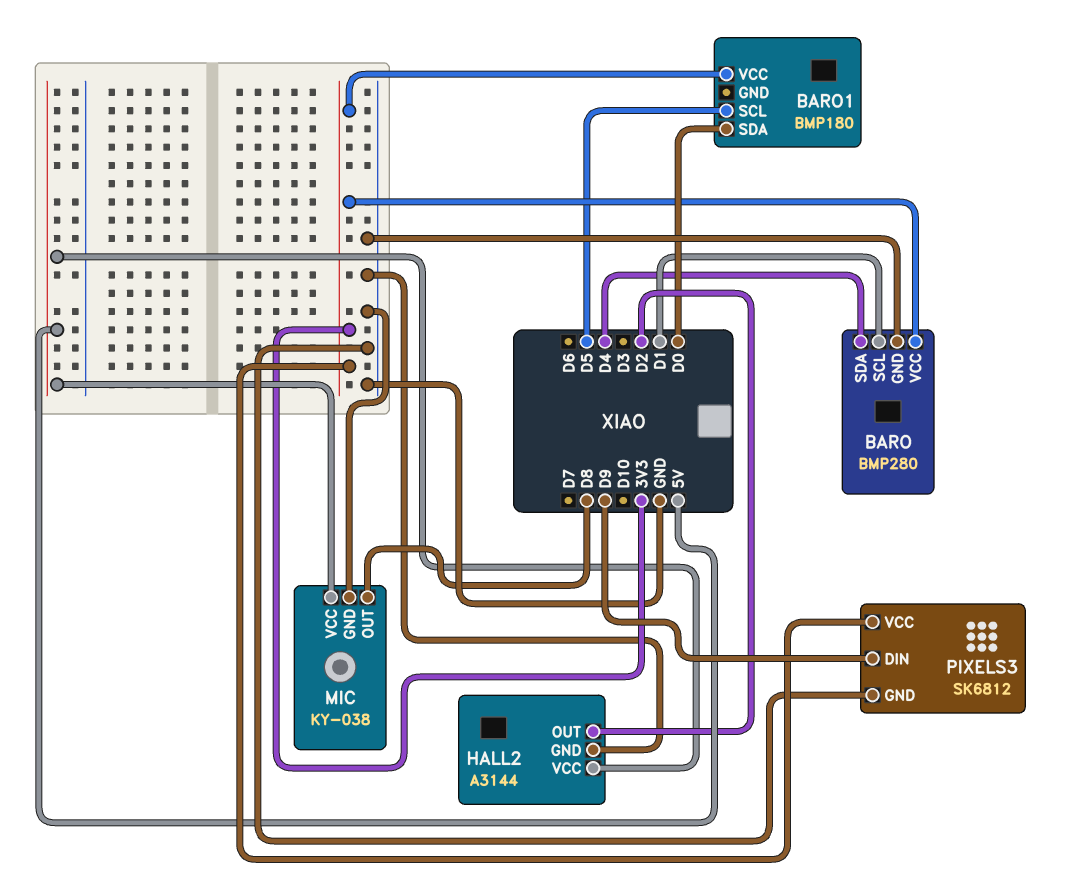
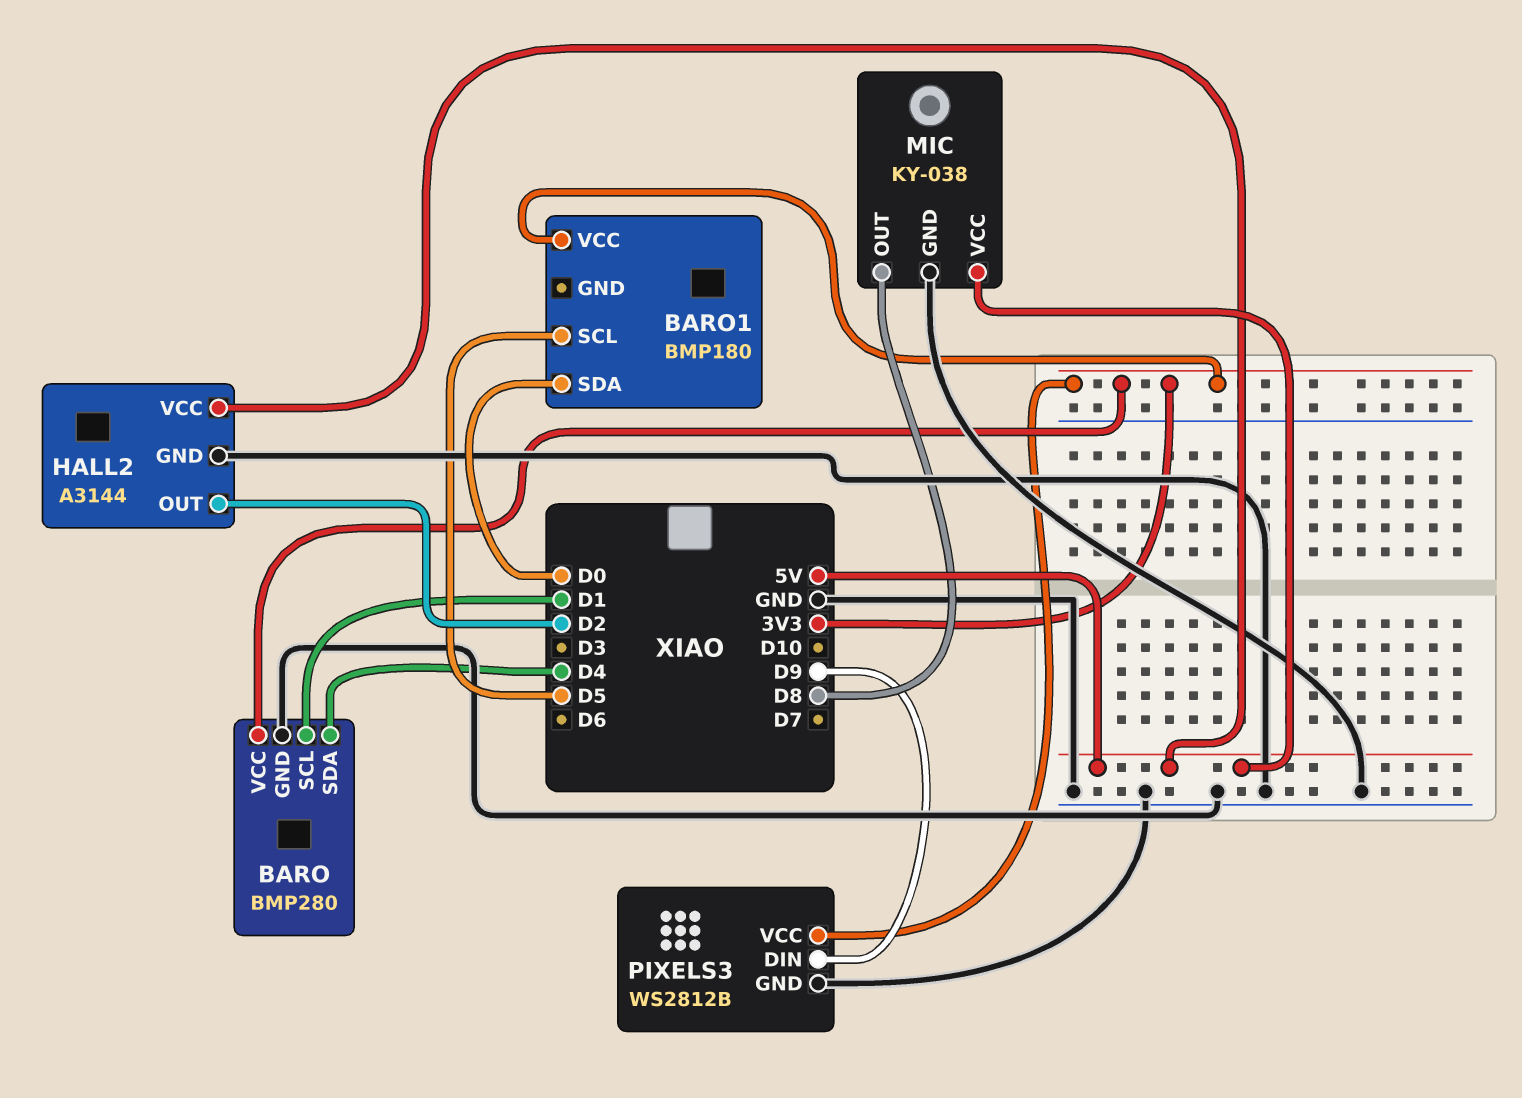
PIXELS3: SK6812 -> WS2812B

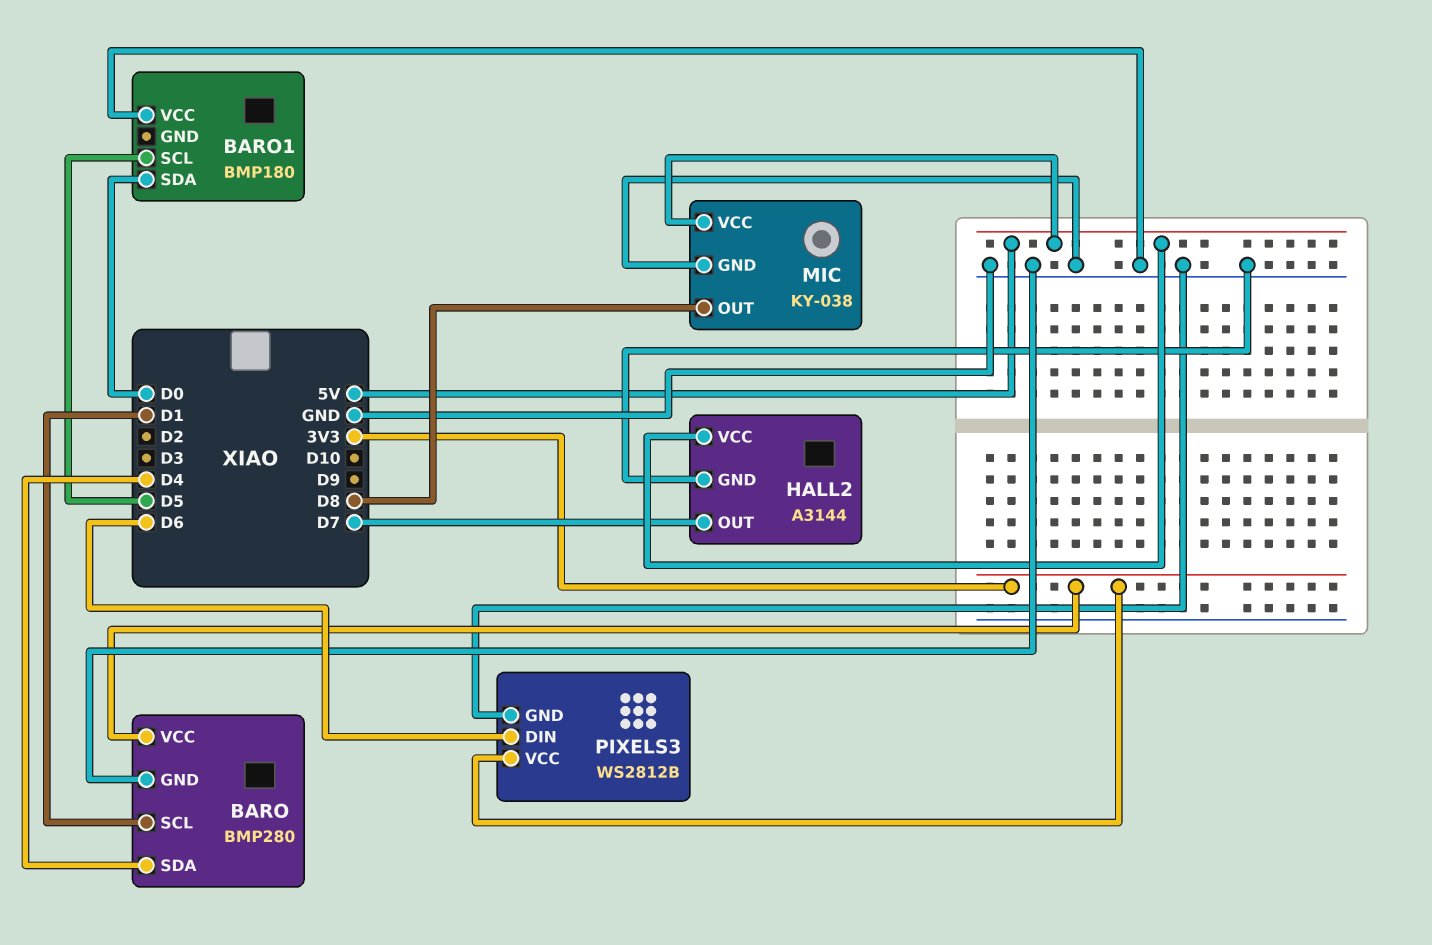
BARO1 pin VCC: 3V3 -> GND
HALL2 pin OUT: D2 -> D7
PIXELS3 pin DIN: D9 -> D6

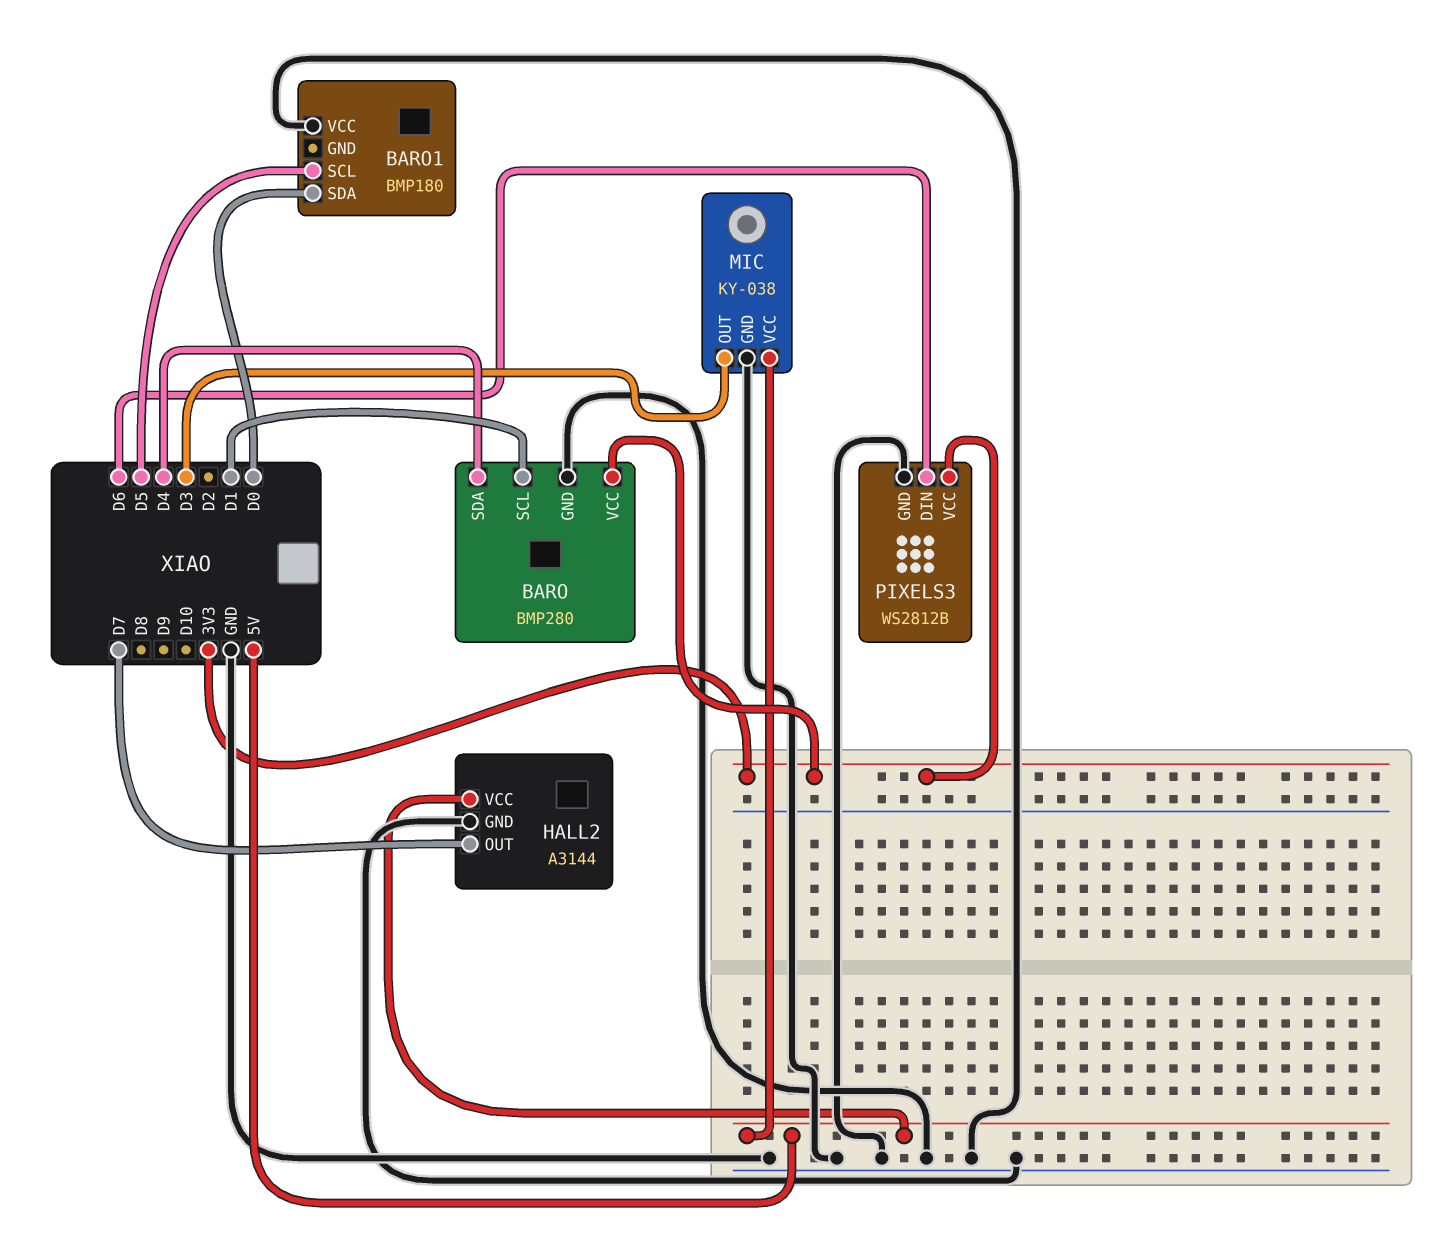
MIC pin OUT: D8 -> D3

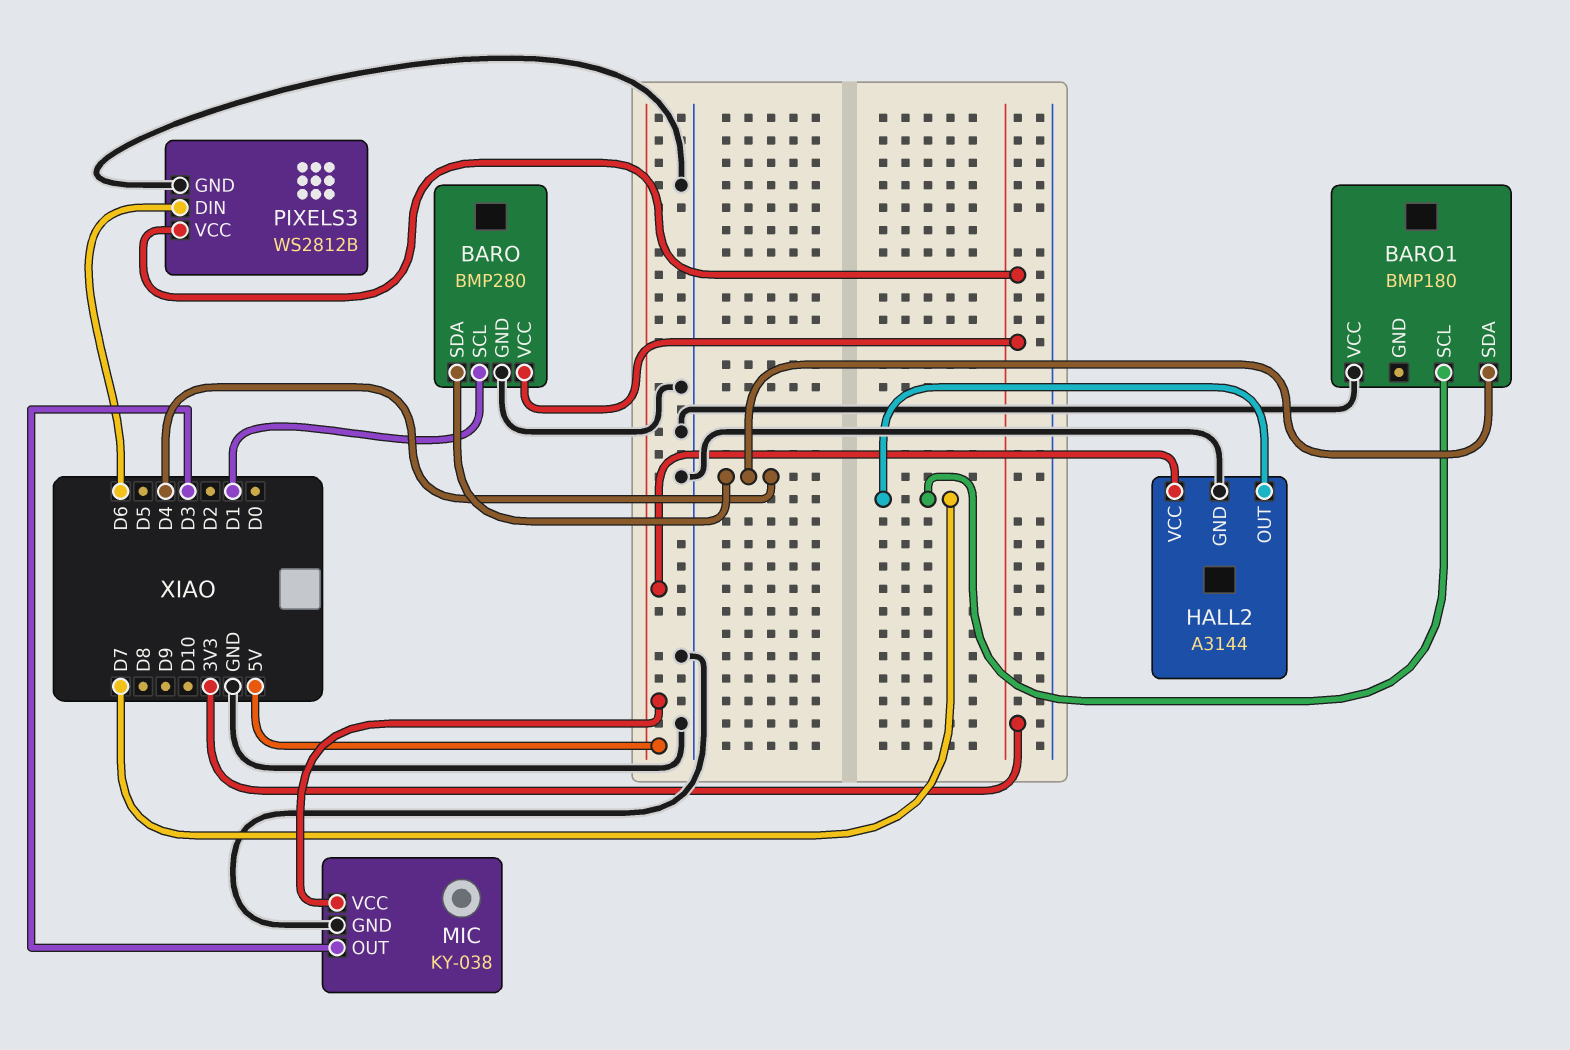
BARO1 pin SCL: D5 -> D7
BARO1 pin SDA: D0 -> D4

